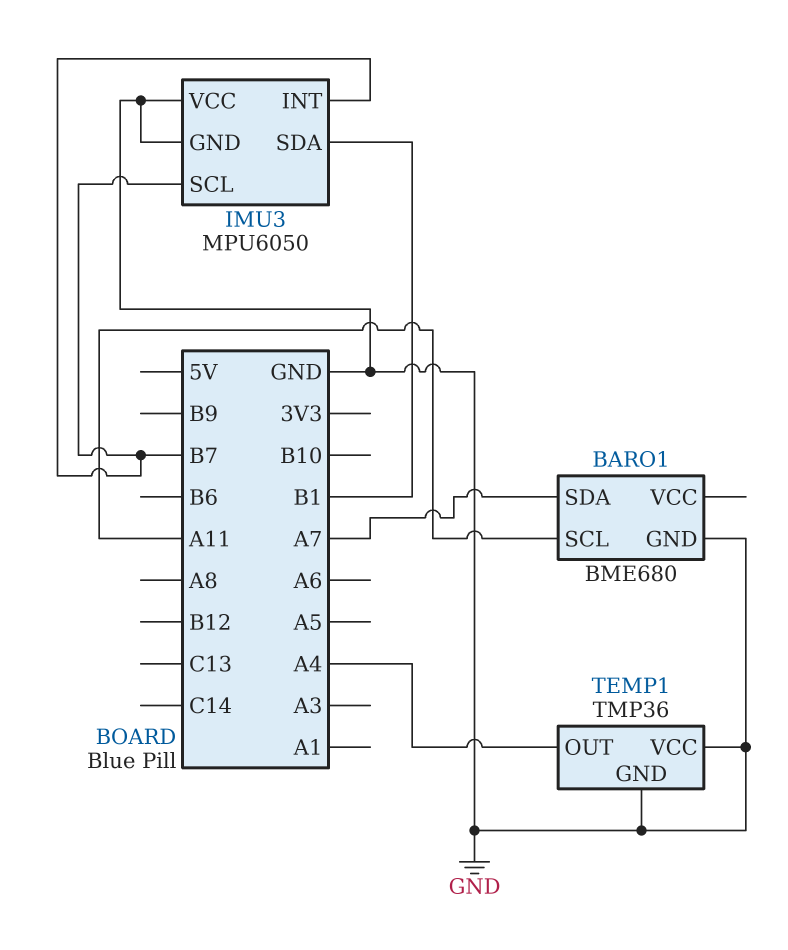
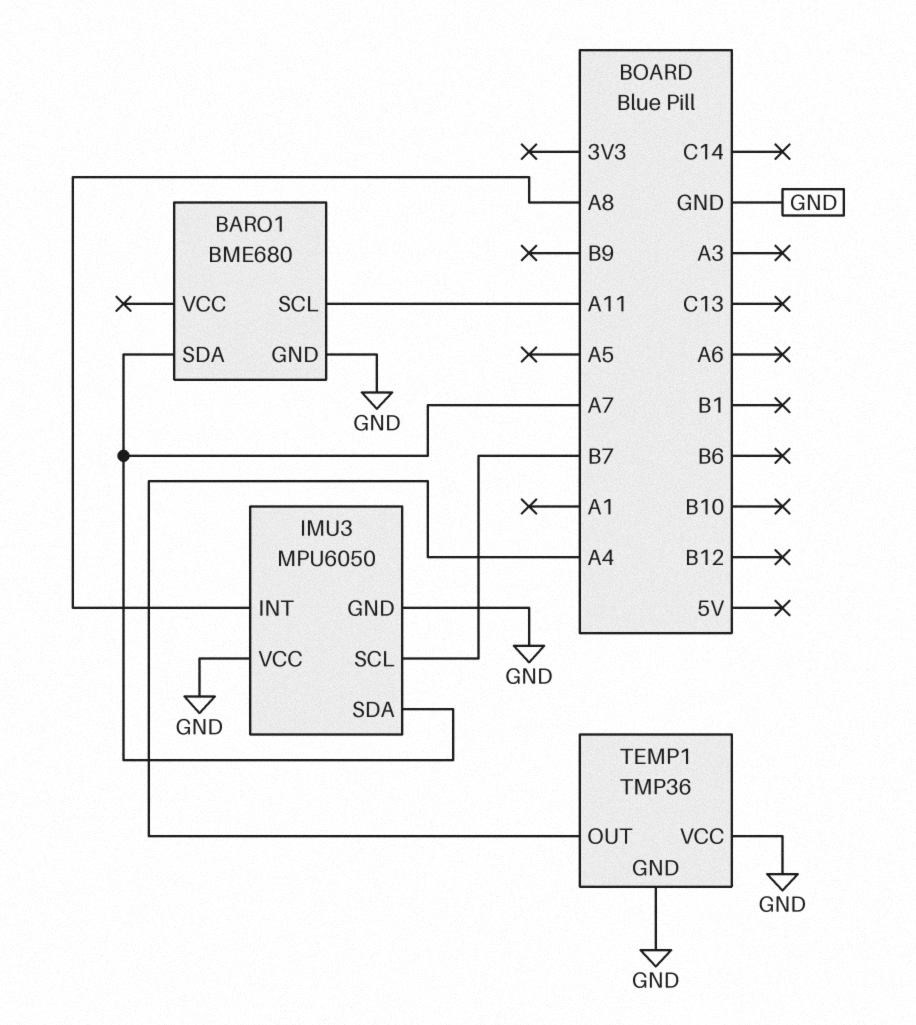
IMU3 pin INT: B7 -> A8
IMU3 pin SDA: B1 -> A7

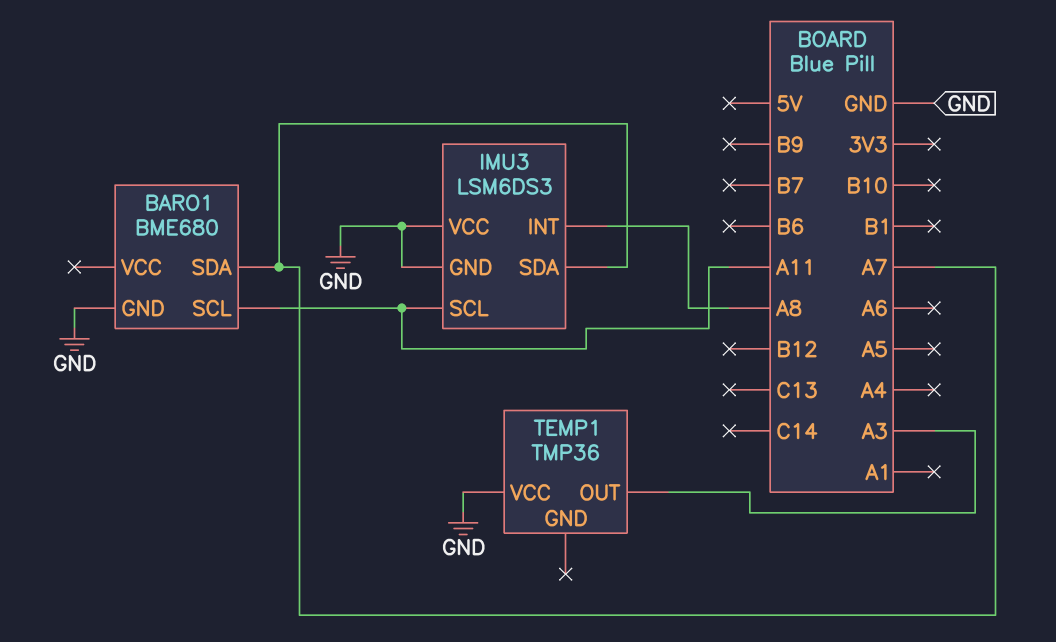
IMU3: MPU6050 -> LSM6DS3
IMU3 pin SCL: B7 -> A11
TEMP1 pin GND: GND -> none
TEMP1 pin OUT: A4 -> A3

